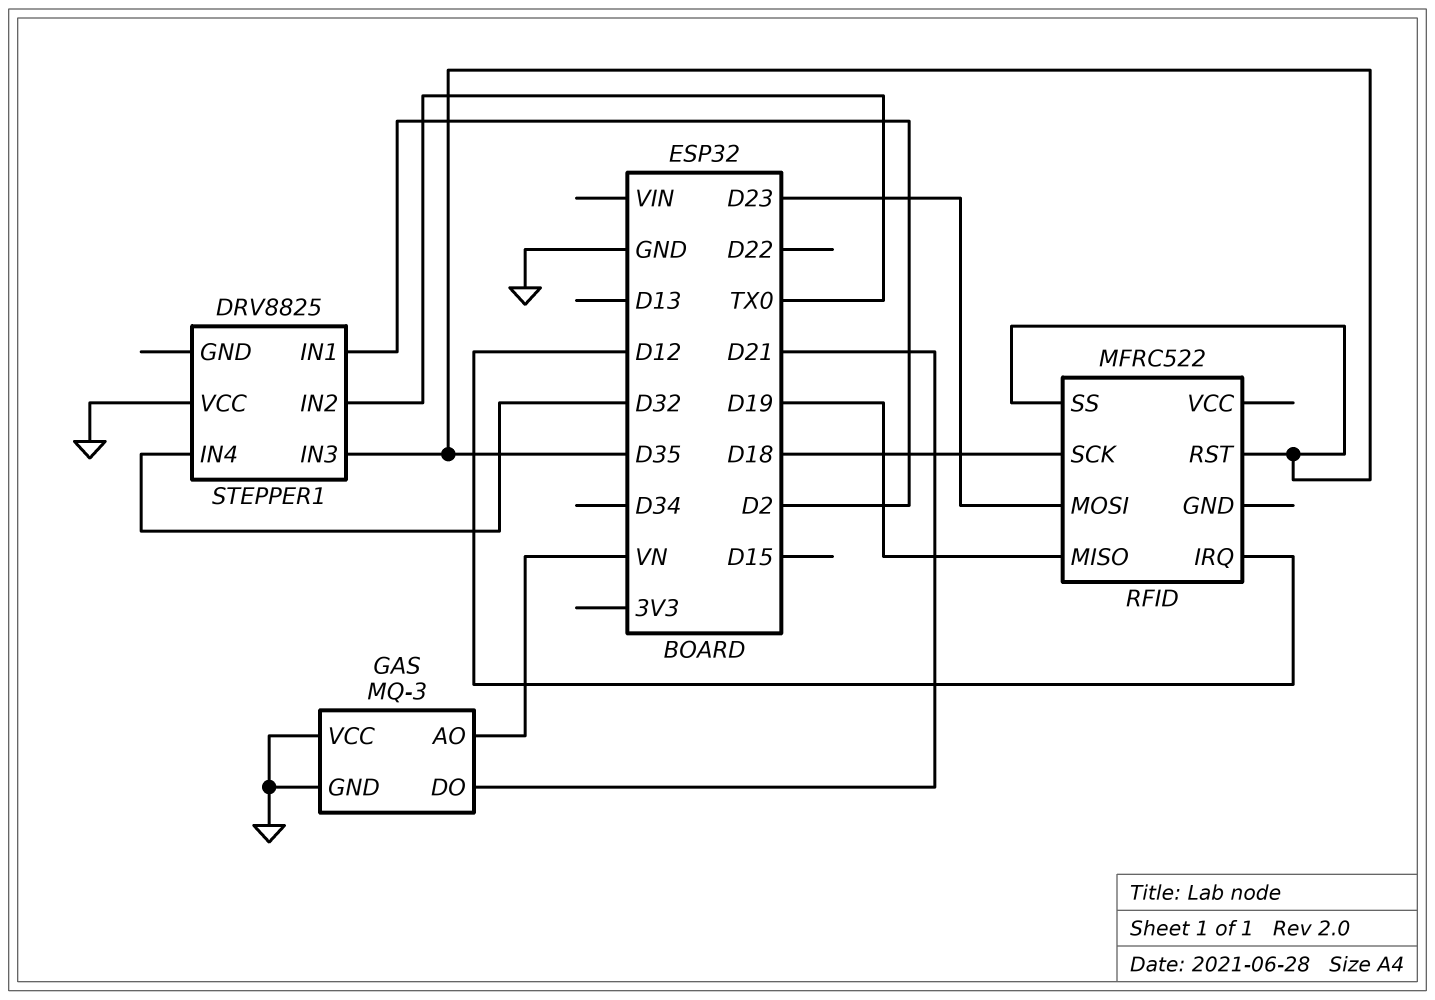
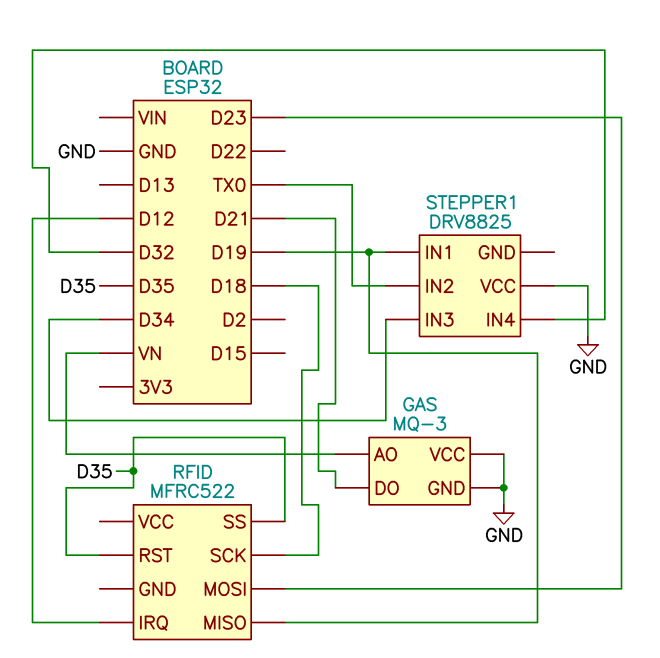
STEPPER1 pin IN1: D2 -> D19
STEPPER1 pin IN3: D35 -> D34

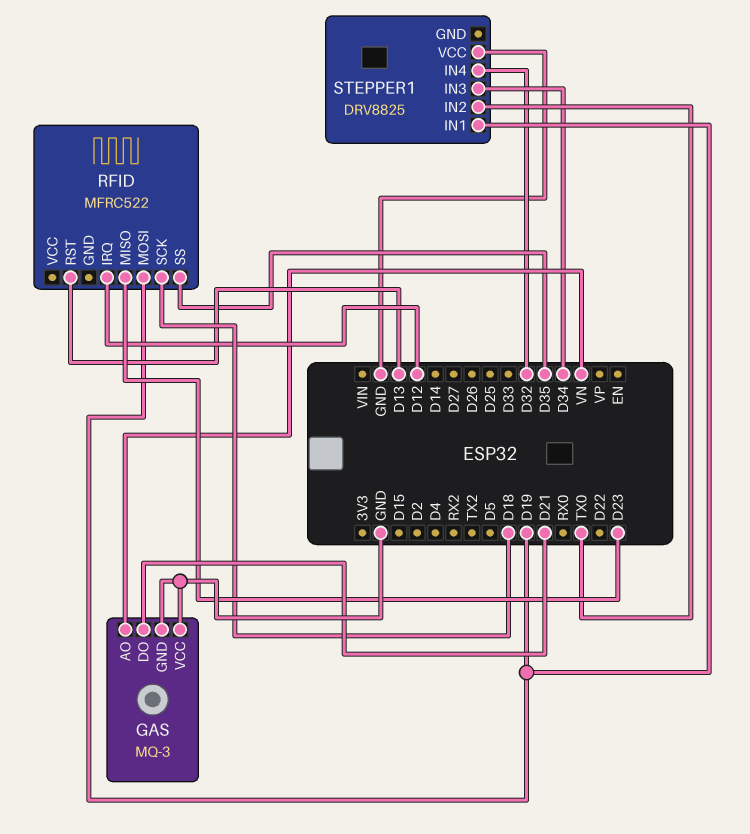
RFID pin MISO: D19 -> D23
RFID pin MOSI: D23 -> D19
RFID pin RST: D35 -> D13

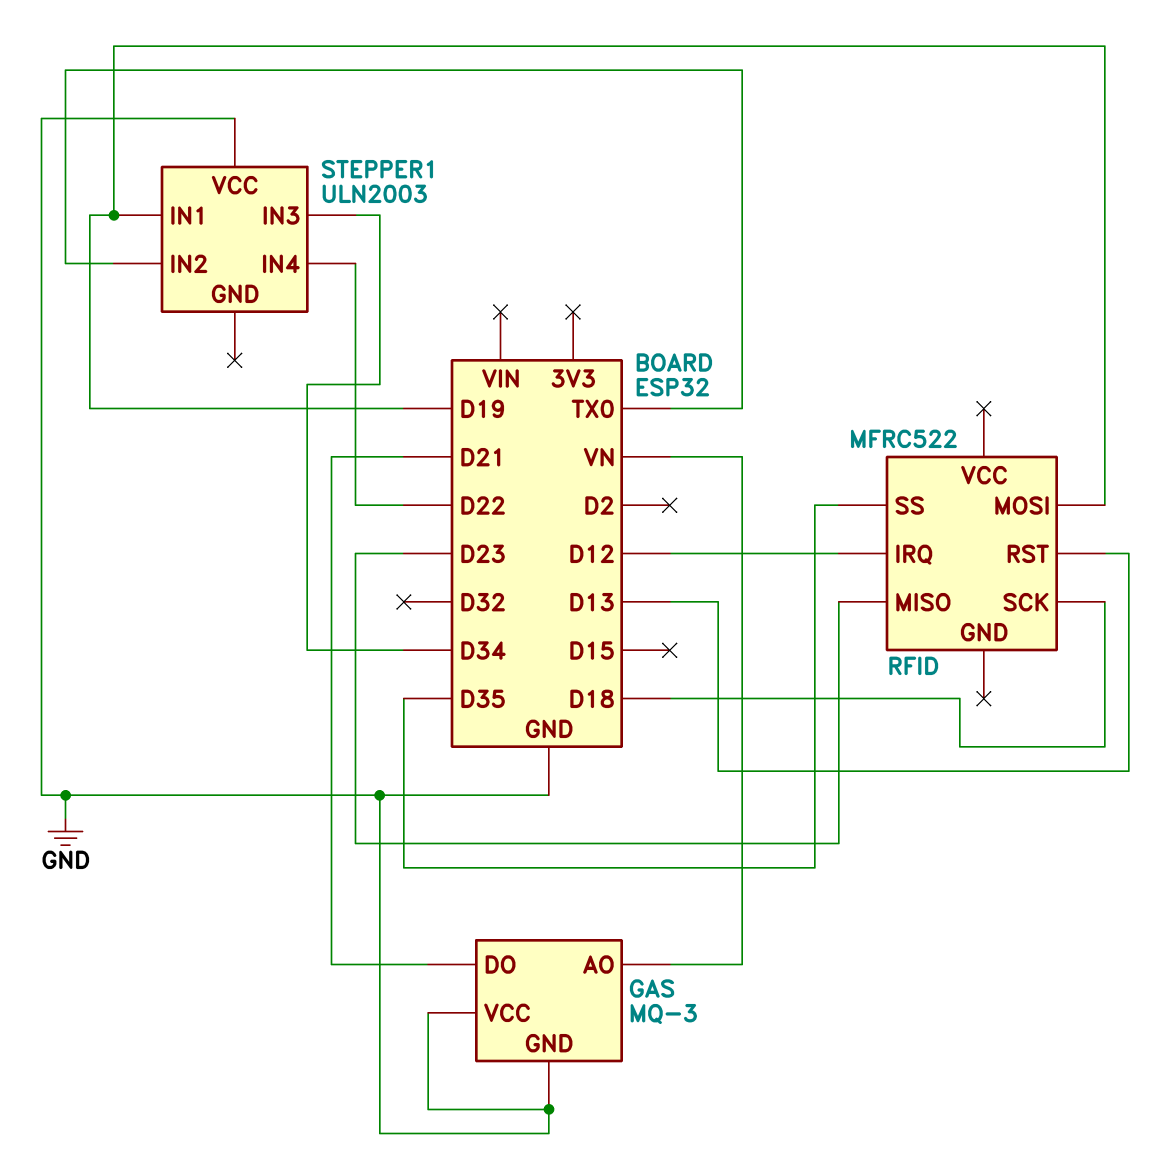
STEPPER1: DRV8825 -> ULN2003
STEPPER1 pin IN4: D32 -> D22

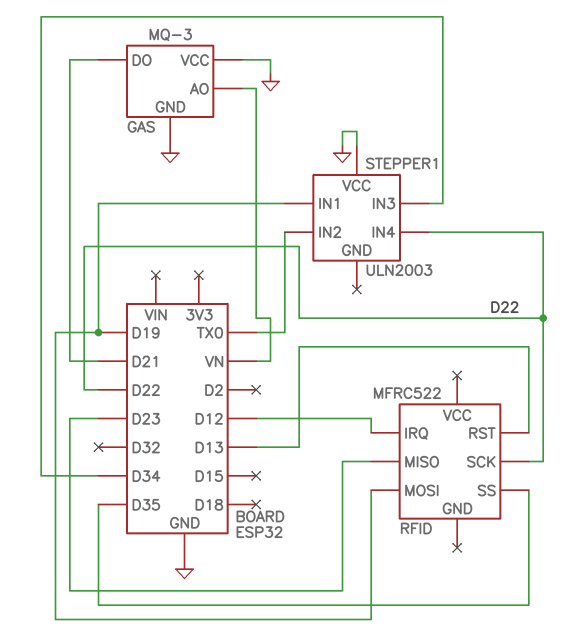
RFID pin SCK: D18 -> D22

